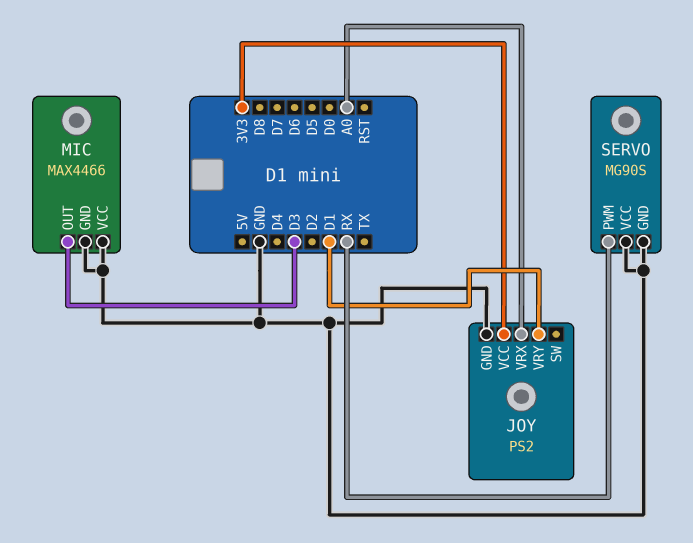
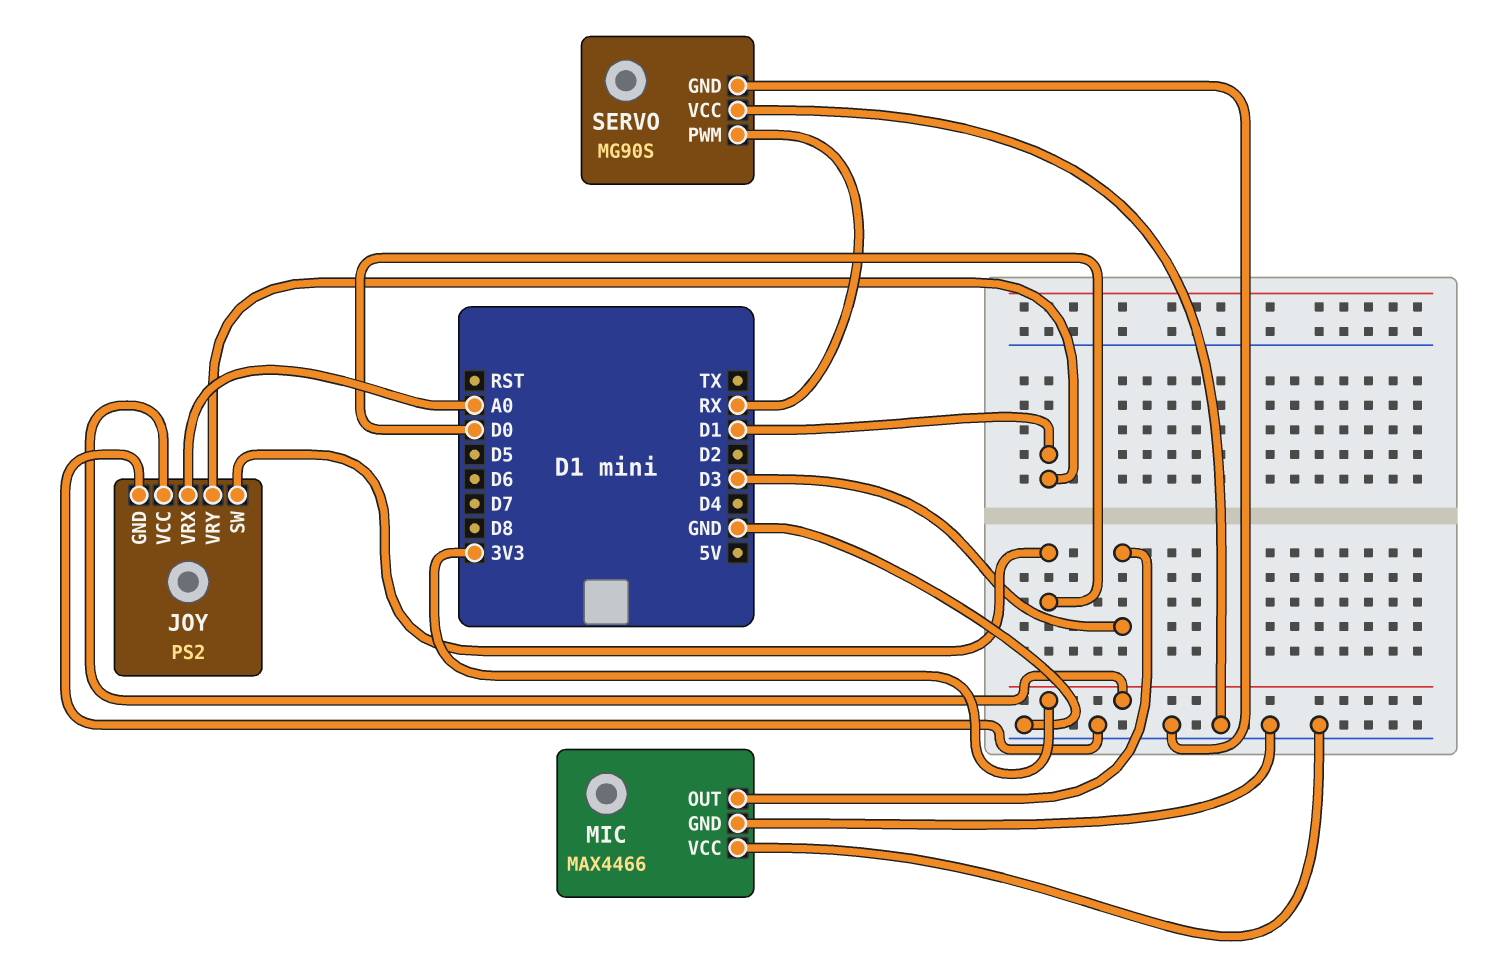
JOY pin SW: none -> D0

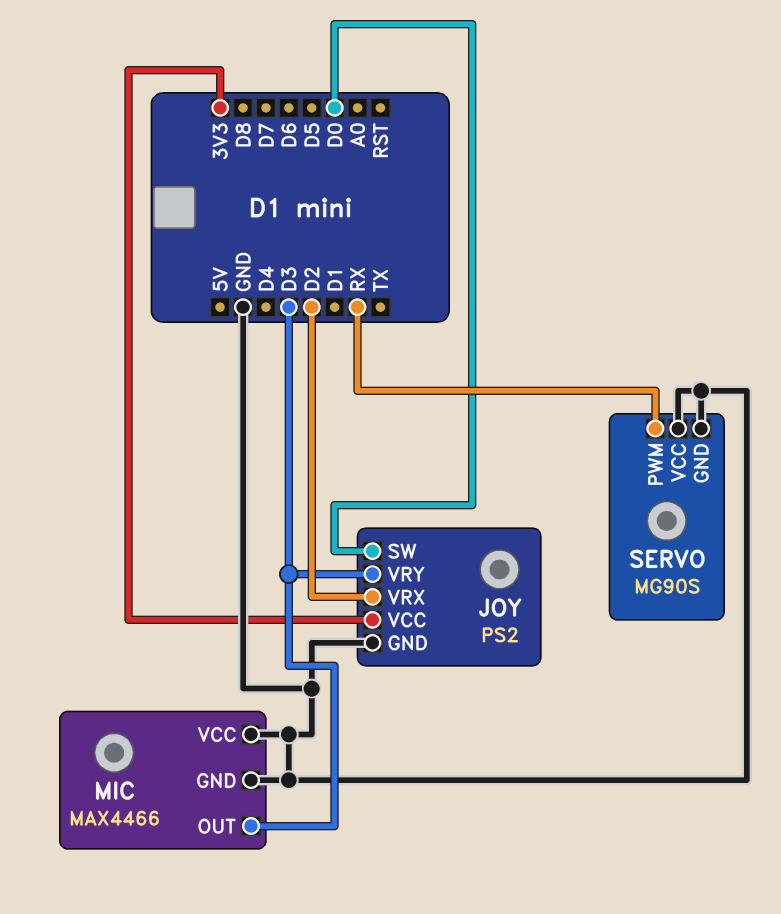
JOY pin VRX: A0 -> D2
JOY pin VRY: D1 -> D3

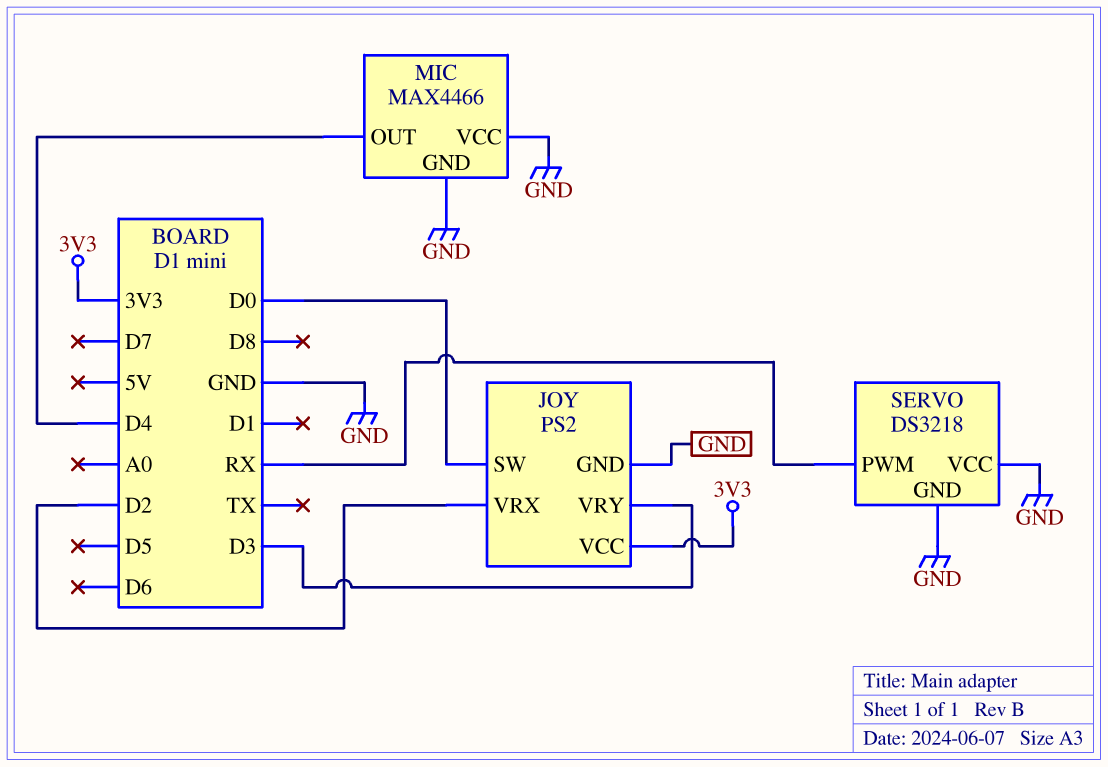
MIC pin OUT: D3 -> D4
SERVO: MG90S -> DS3218

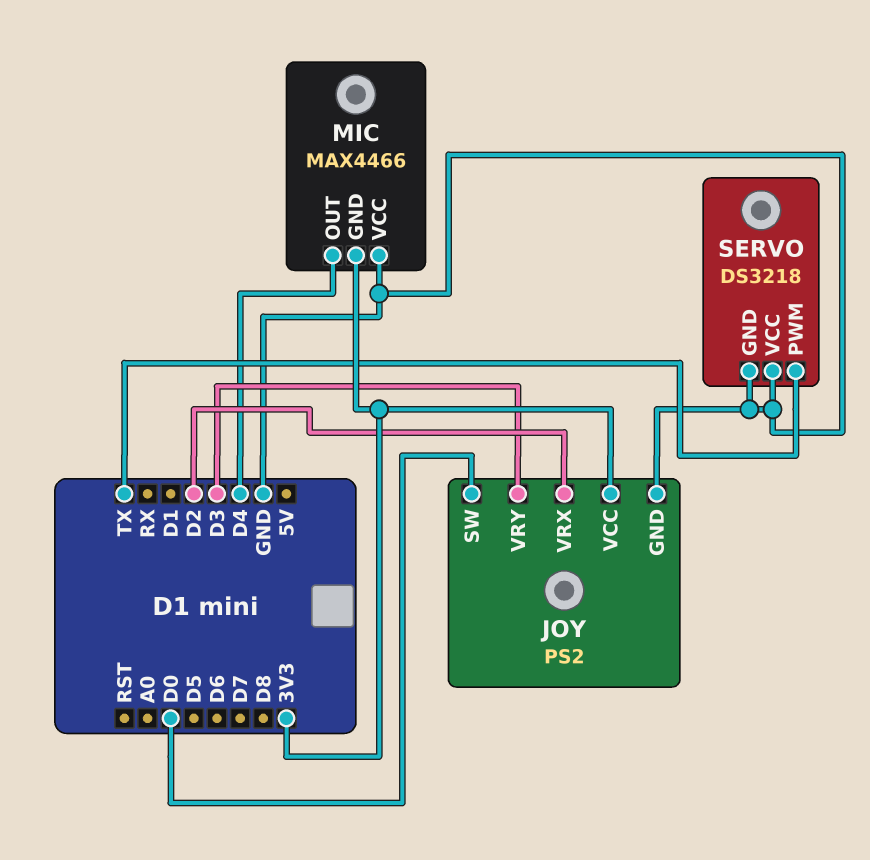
MIC pin GND: GND -> 3V3
SERVO pin PWM: RX -> TX

